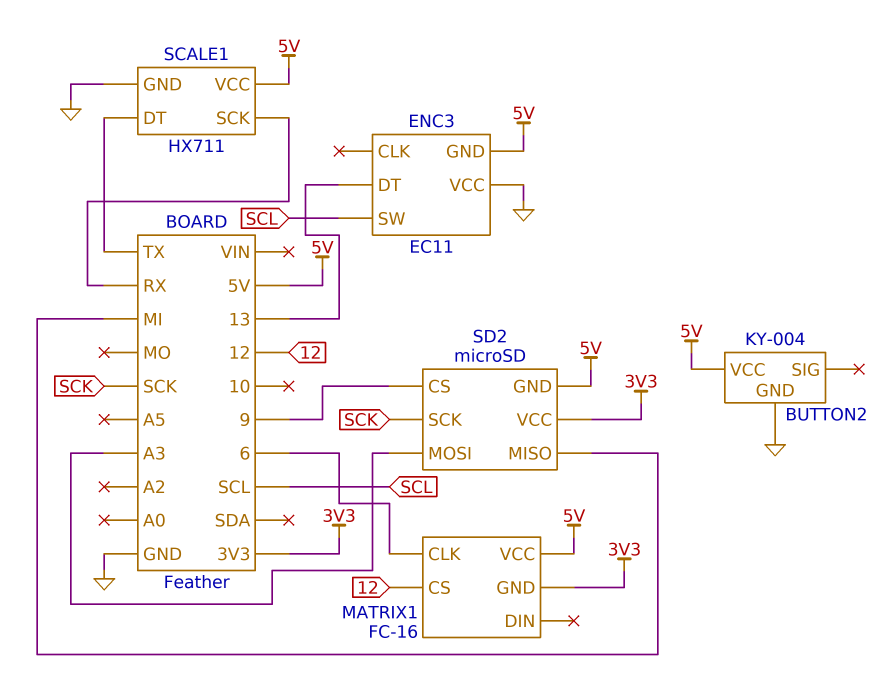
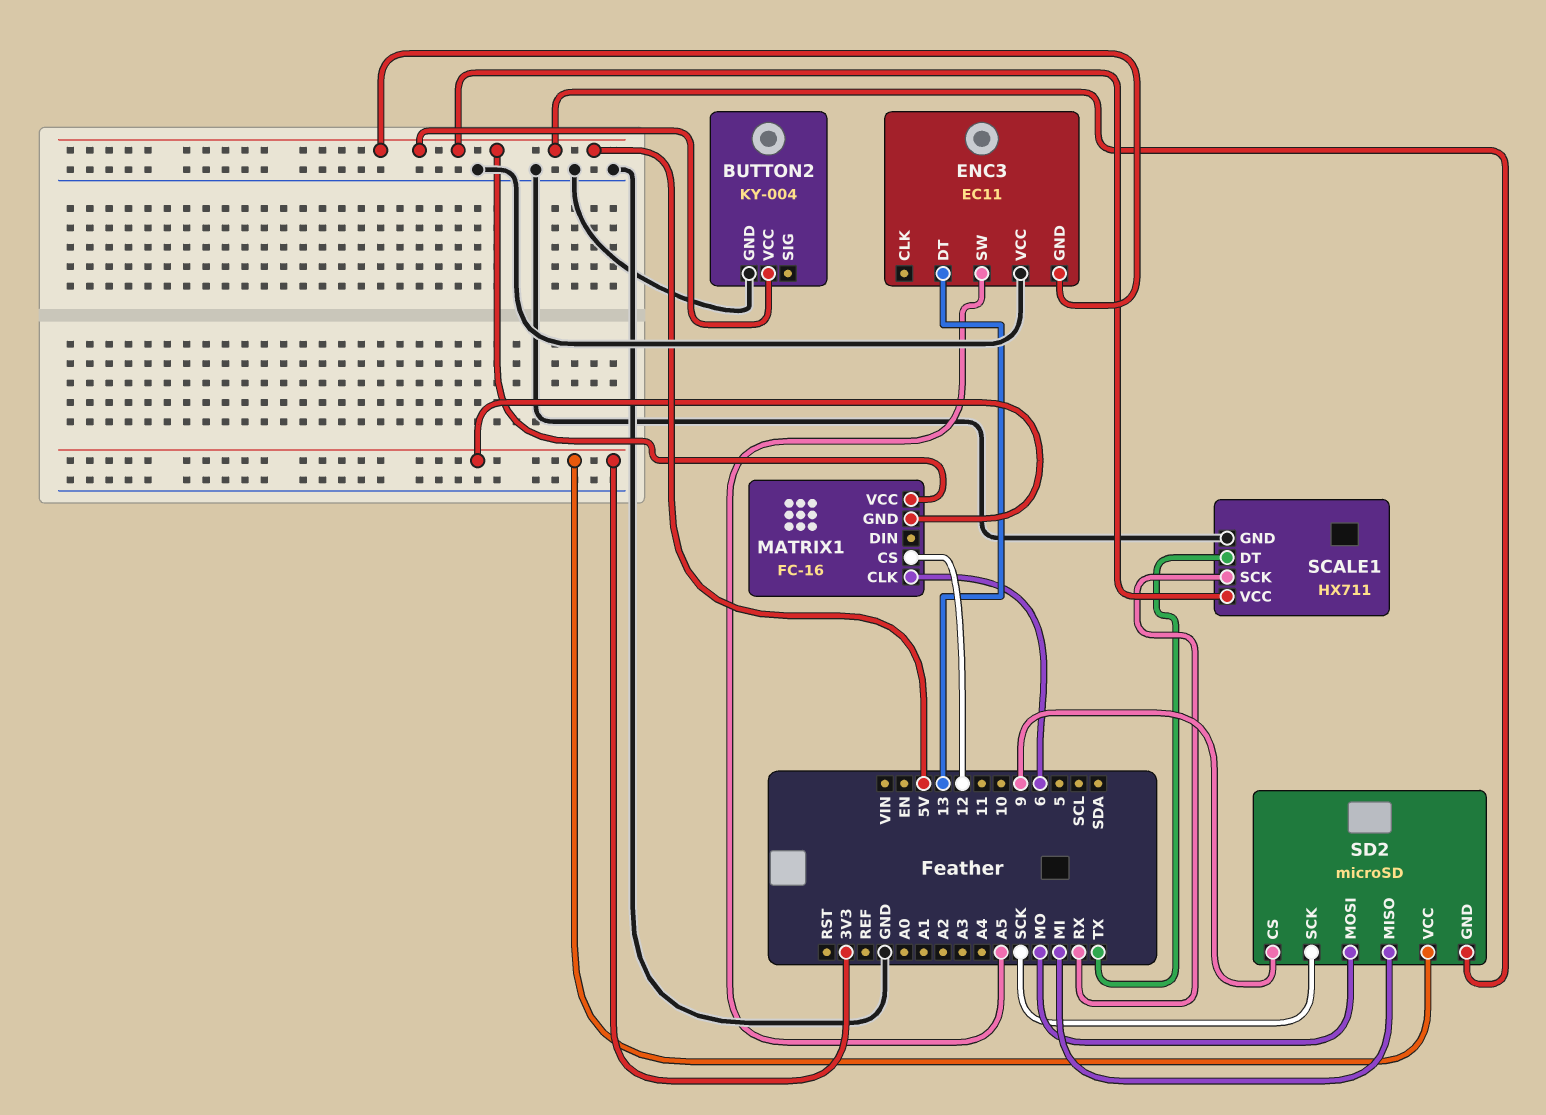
ENC3 pin SW: SCL -> A5
SD2 pin MOSI: A3 -> MO

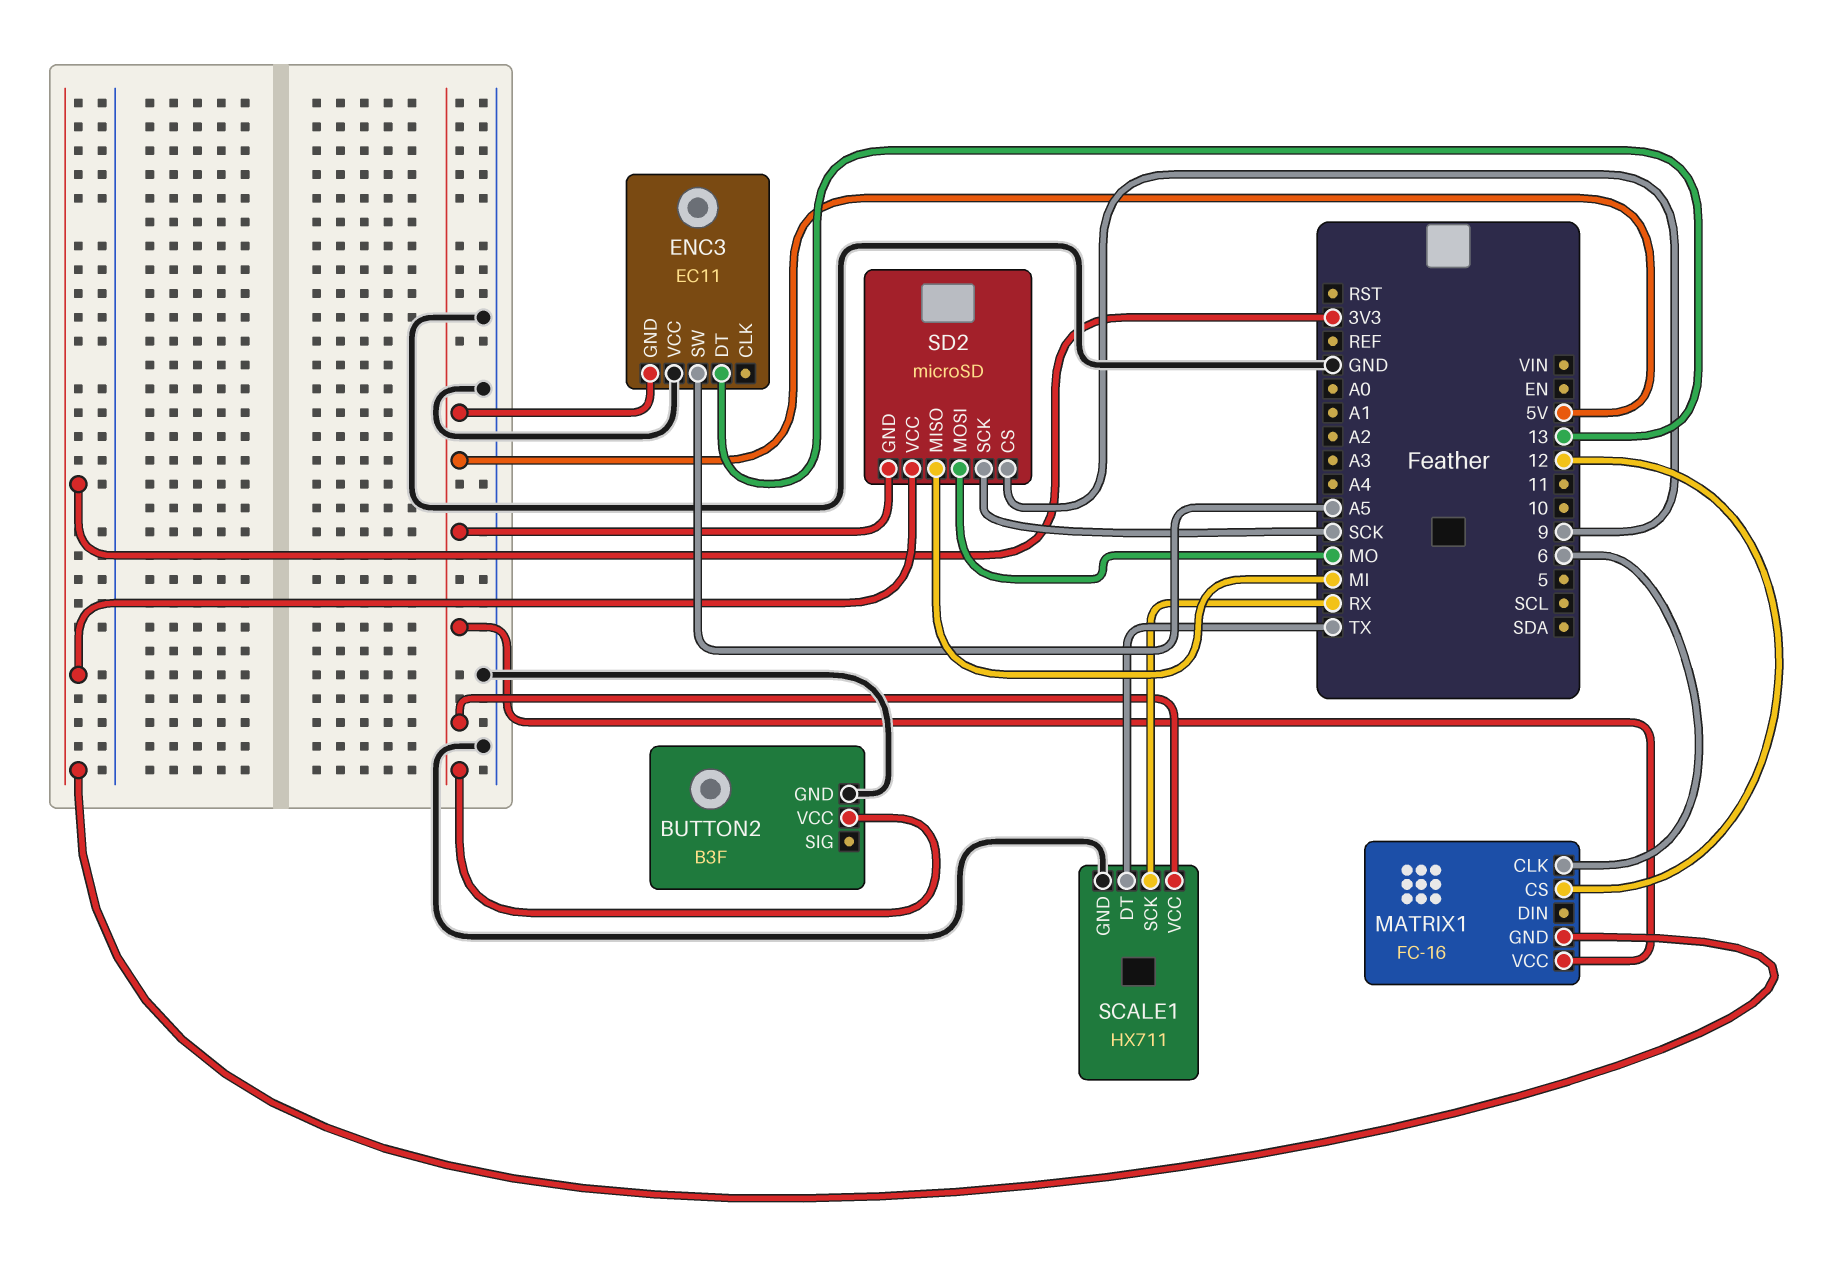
BUTTON2: KY-004 -> B3F

